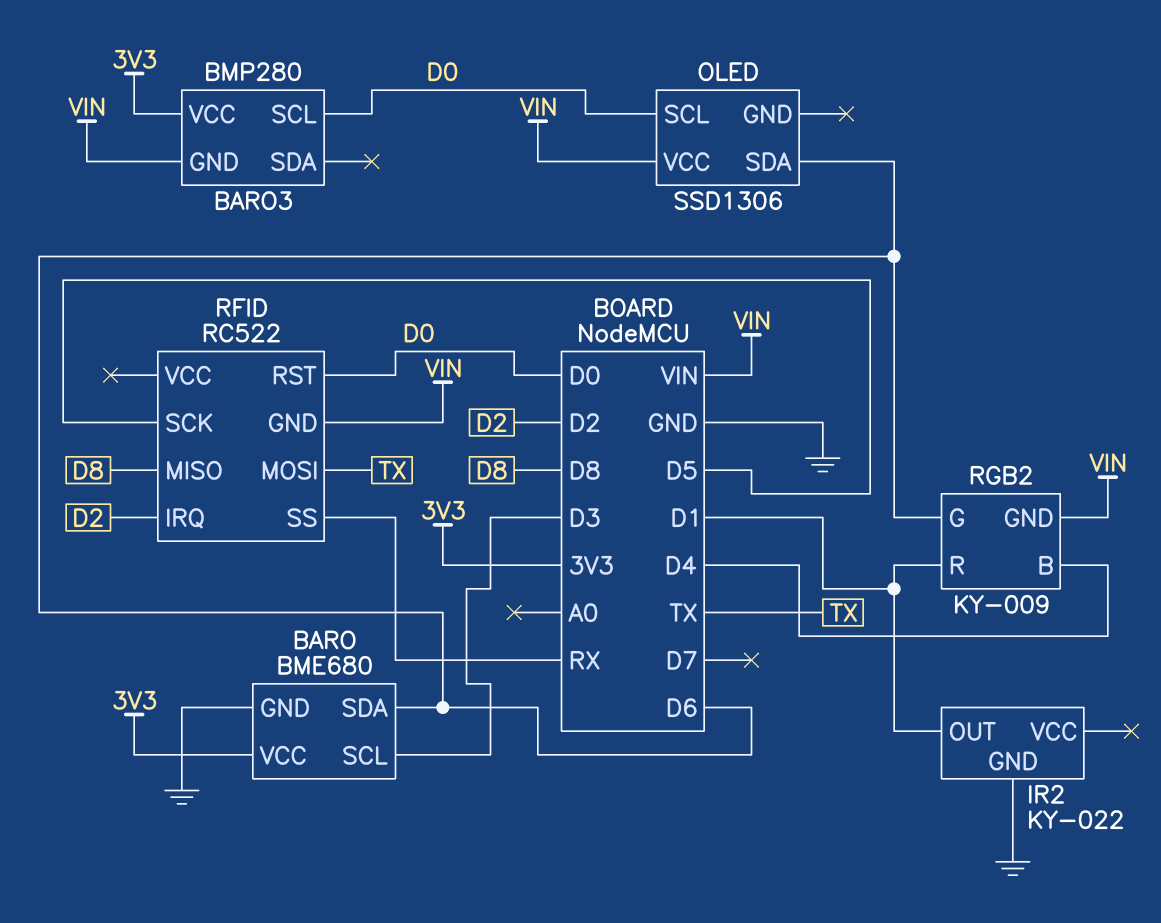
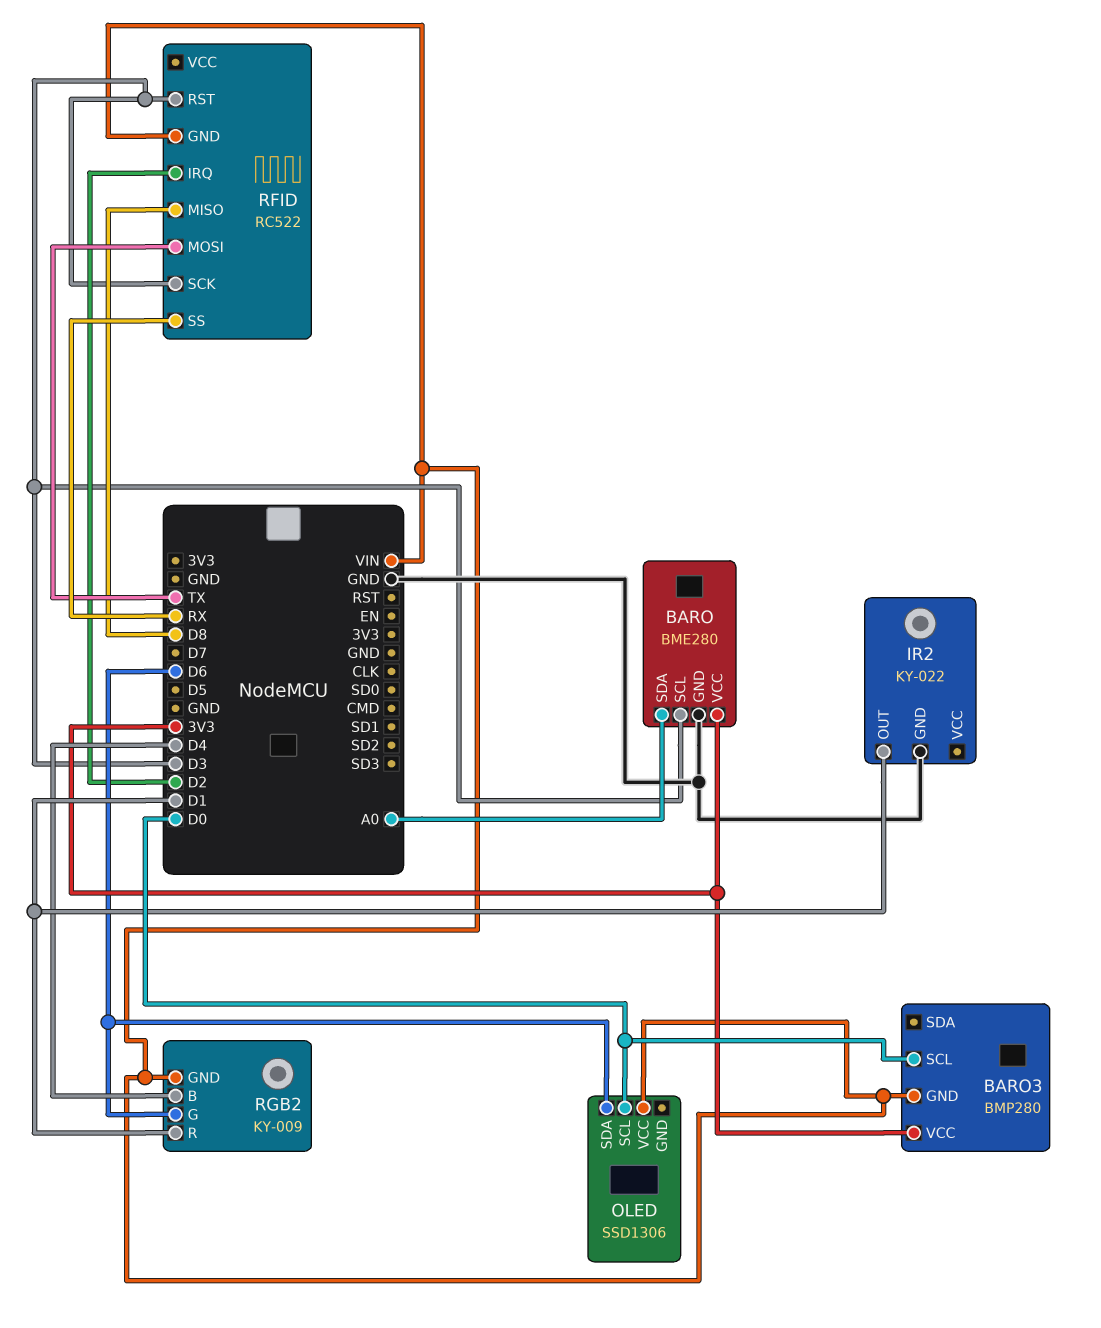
BARO: BME680 -> BME280
BARO pin SDA: D6 -> A0
RFID pin RST: D0 -> D3
RFID pin SCK: D5 -> D3

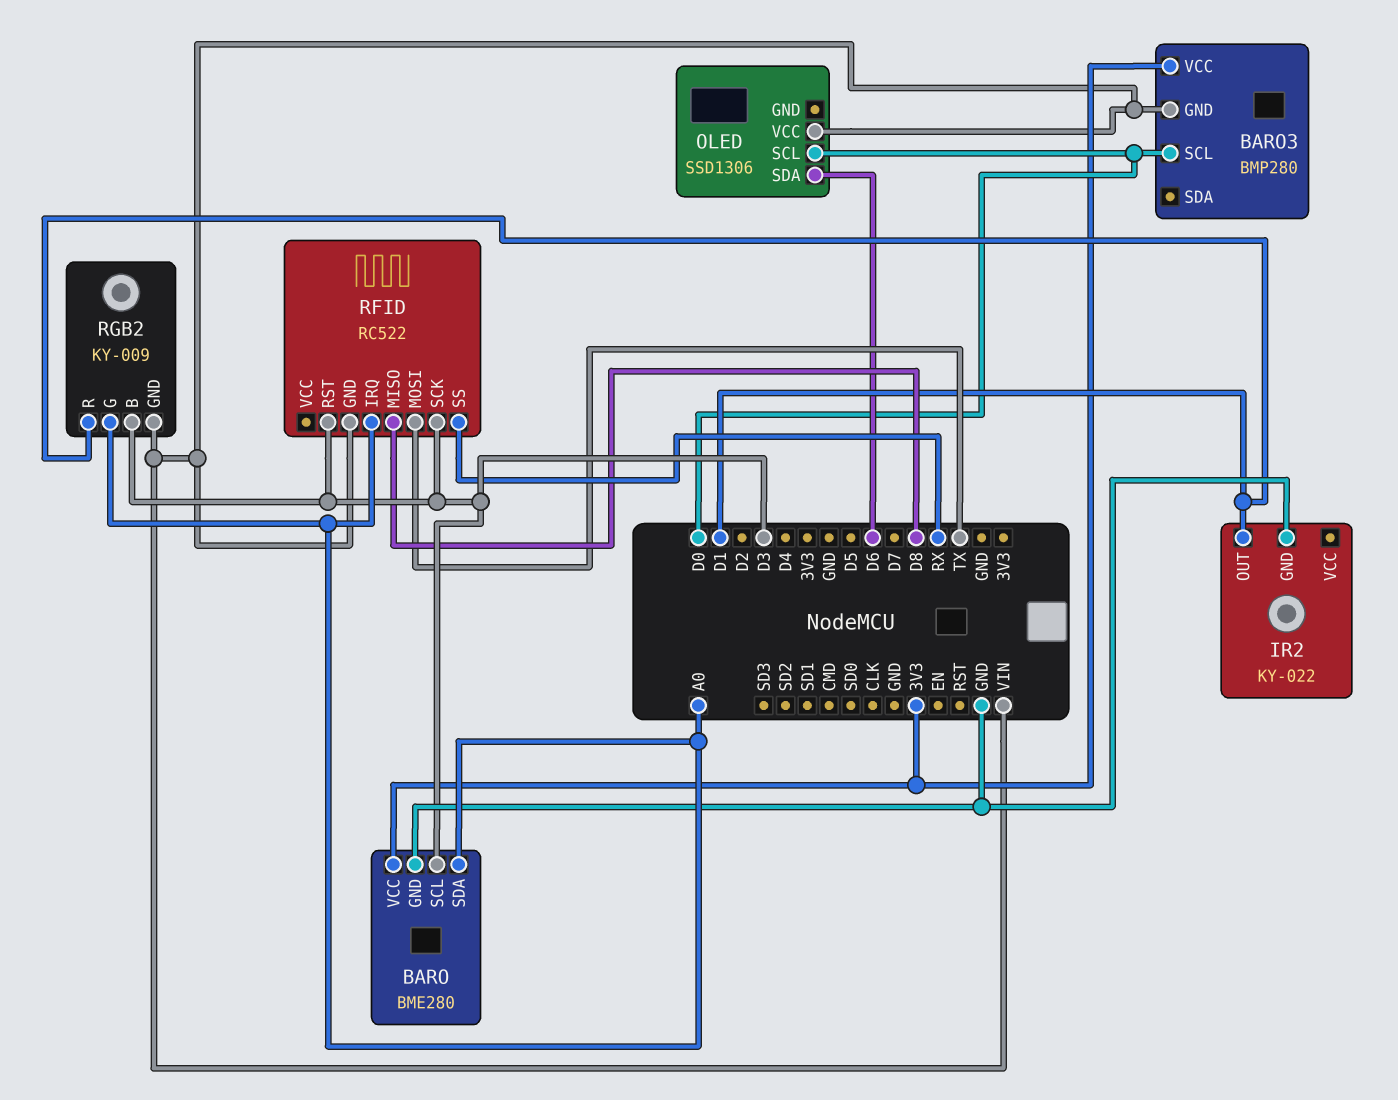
RFID pin IRQ: D2 -> A0
RGB2 pin B: D4 -> D3
RGB2 pin G: D6 -> A0

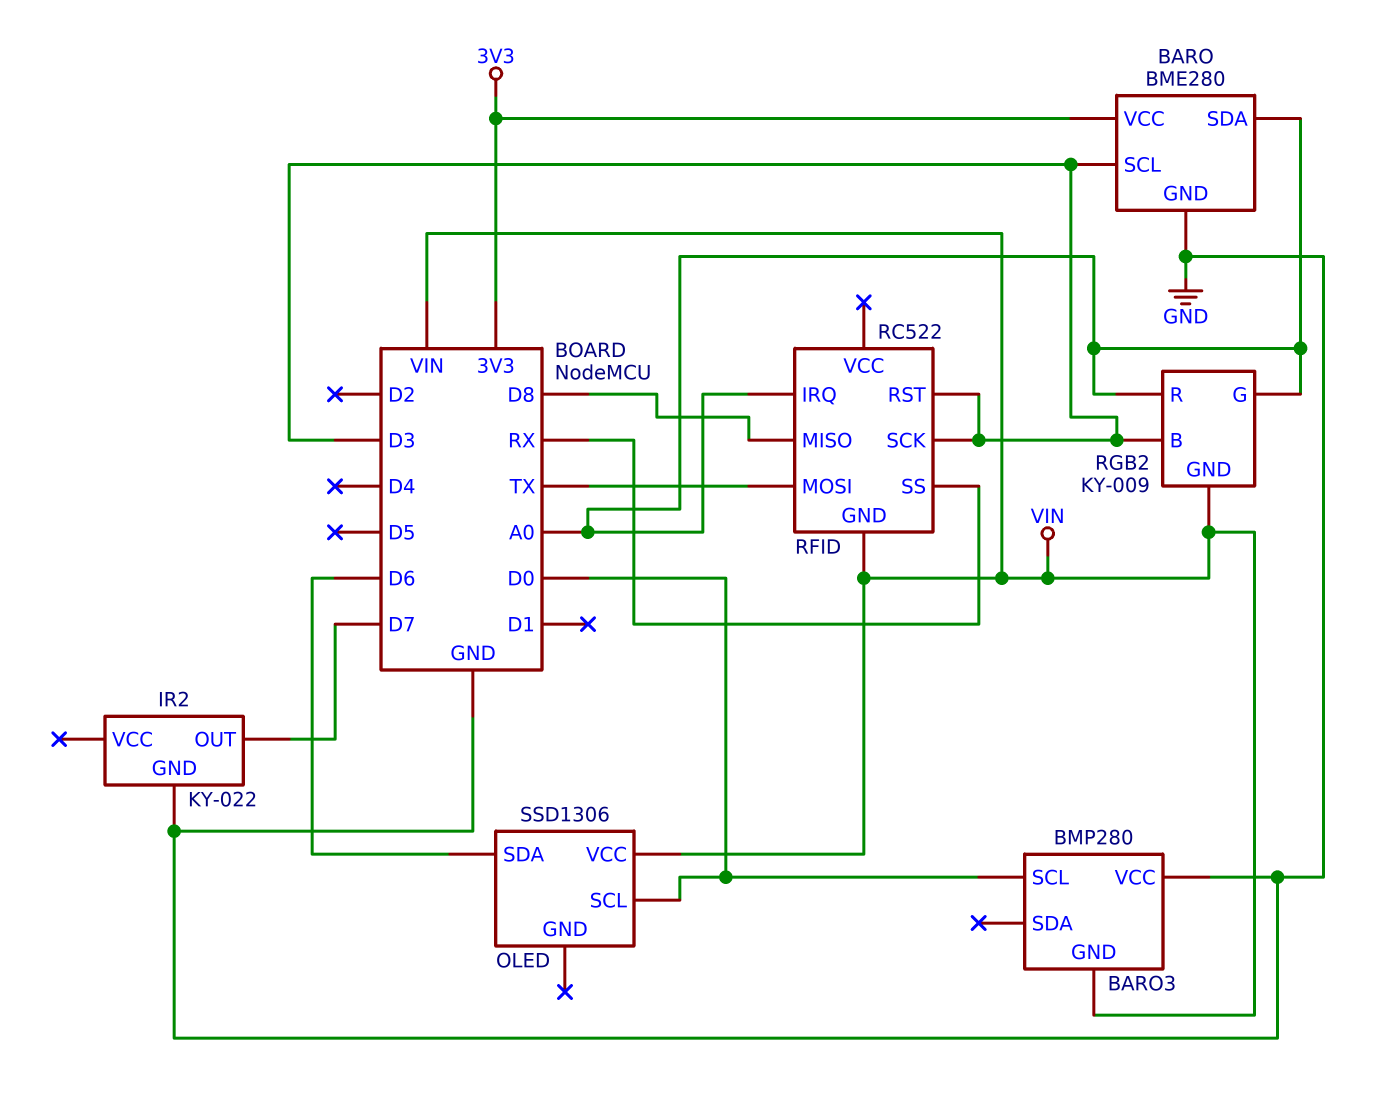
BARO3 pin VCC: 3V3 -> GND
IR2 pin OUT: D1 -> D7
RGB2 pin R: D1 -> A0

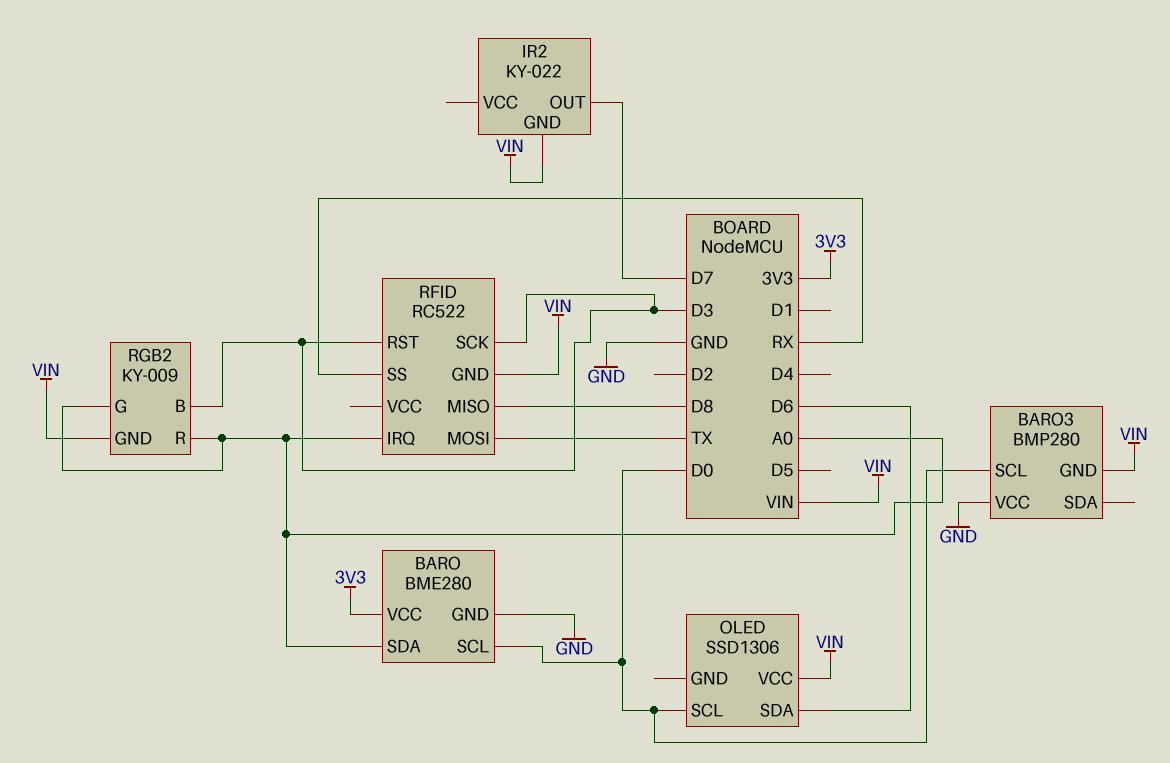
BARO pin SCL: D3 -> D0
IR2 pin GND: GND -> VIN

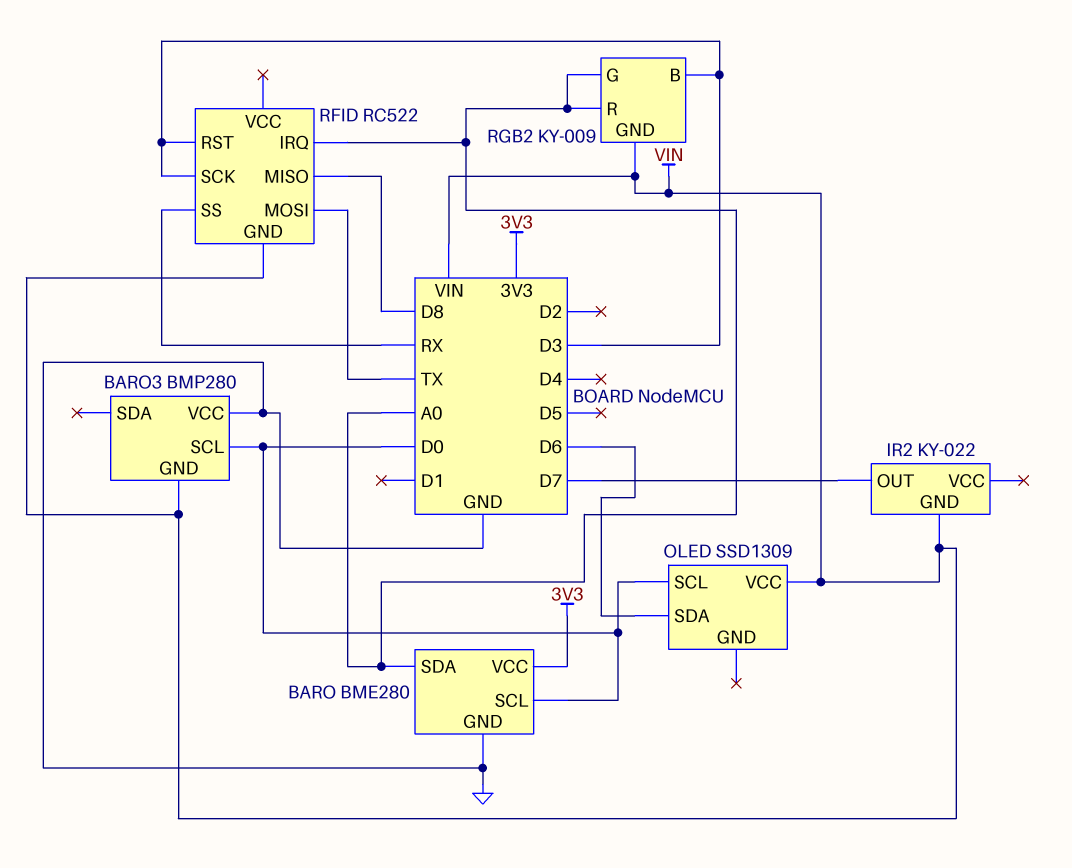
OLED: SSD1306 -> SSD1309

